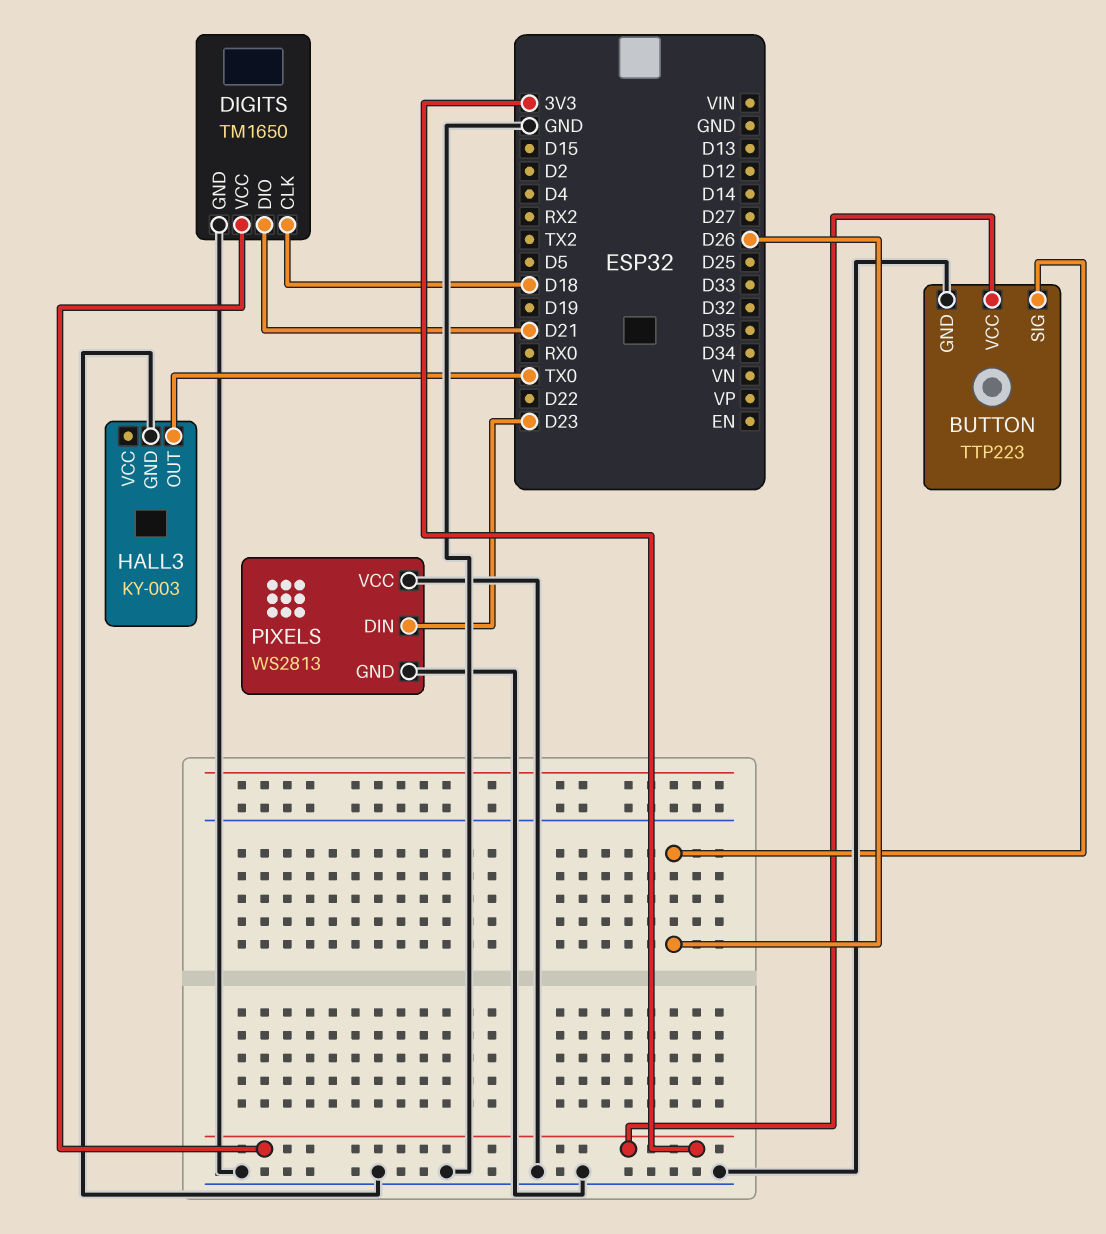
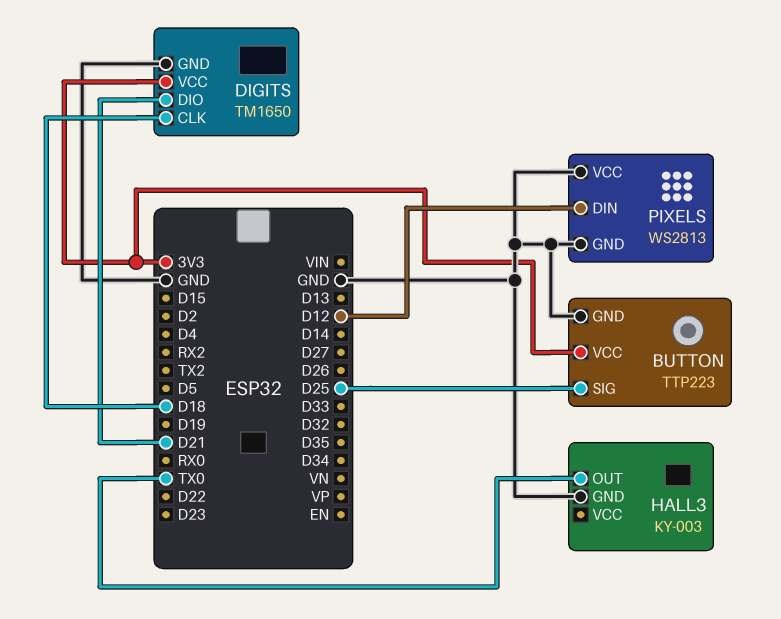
BUTTON pin SIG: D26 -> D25
PIXELS pin DIN: D23 -> D12

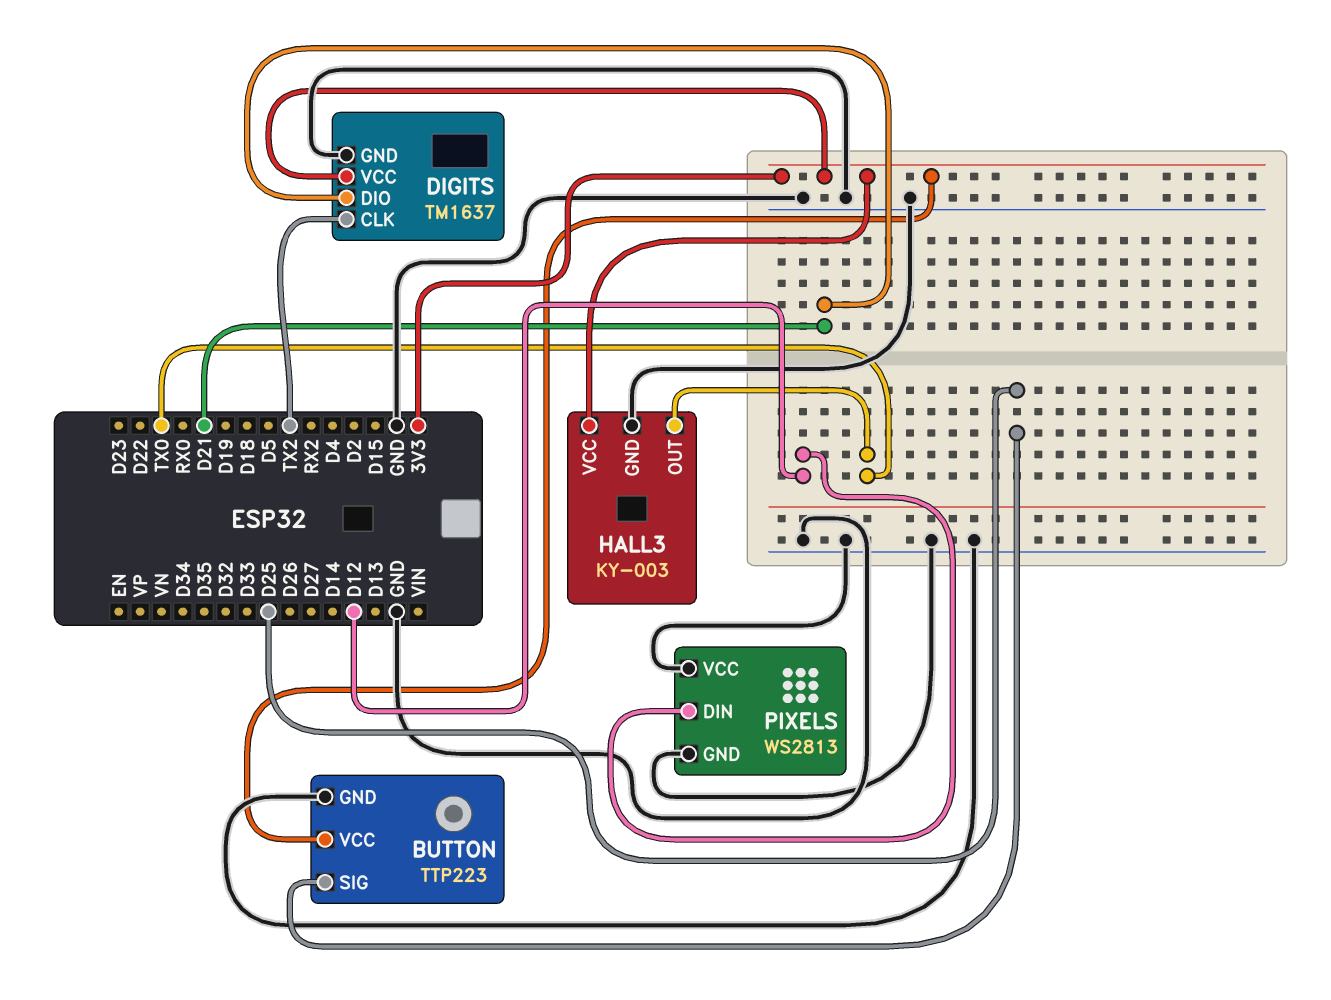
DIGITS: TM1650 -> TM1637
DIGITS pin CLK: D18 -> TX2
HALL3 pin VCC: none -> 3V3

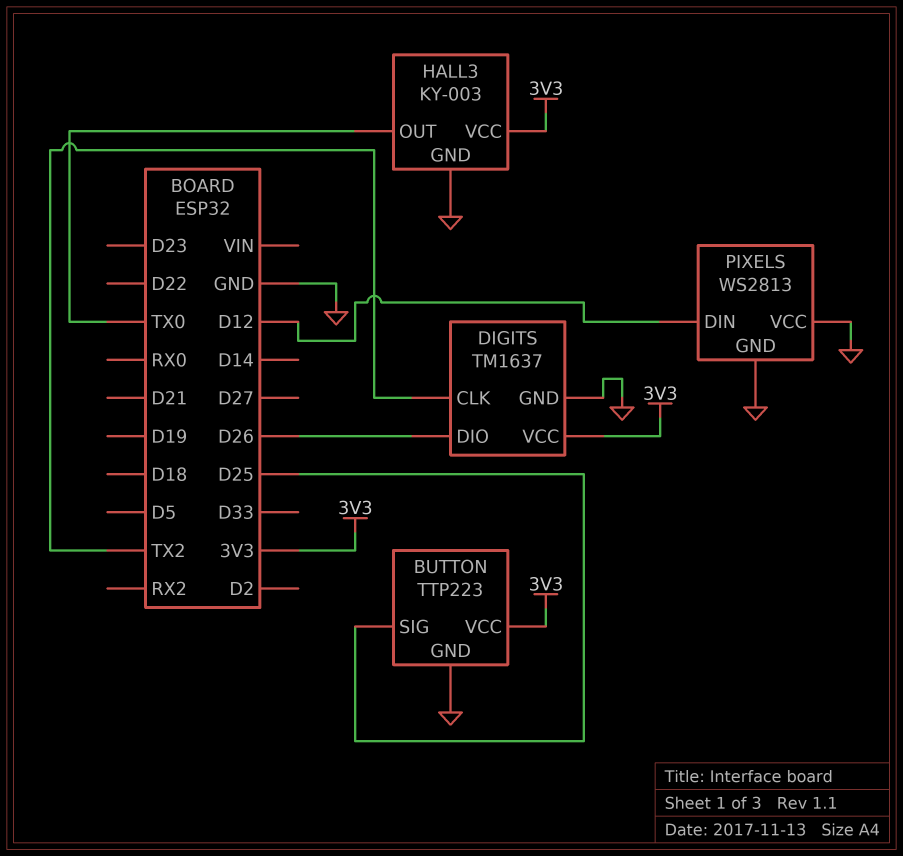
DIGITS pin DIO: D21 -> D26

